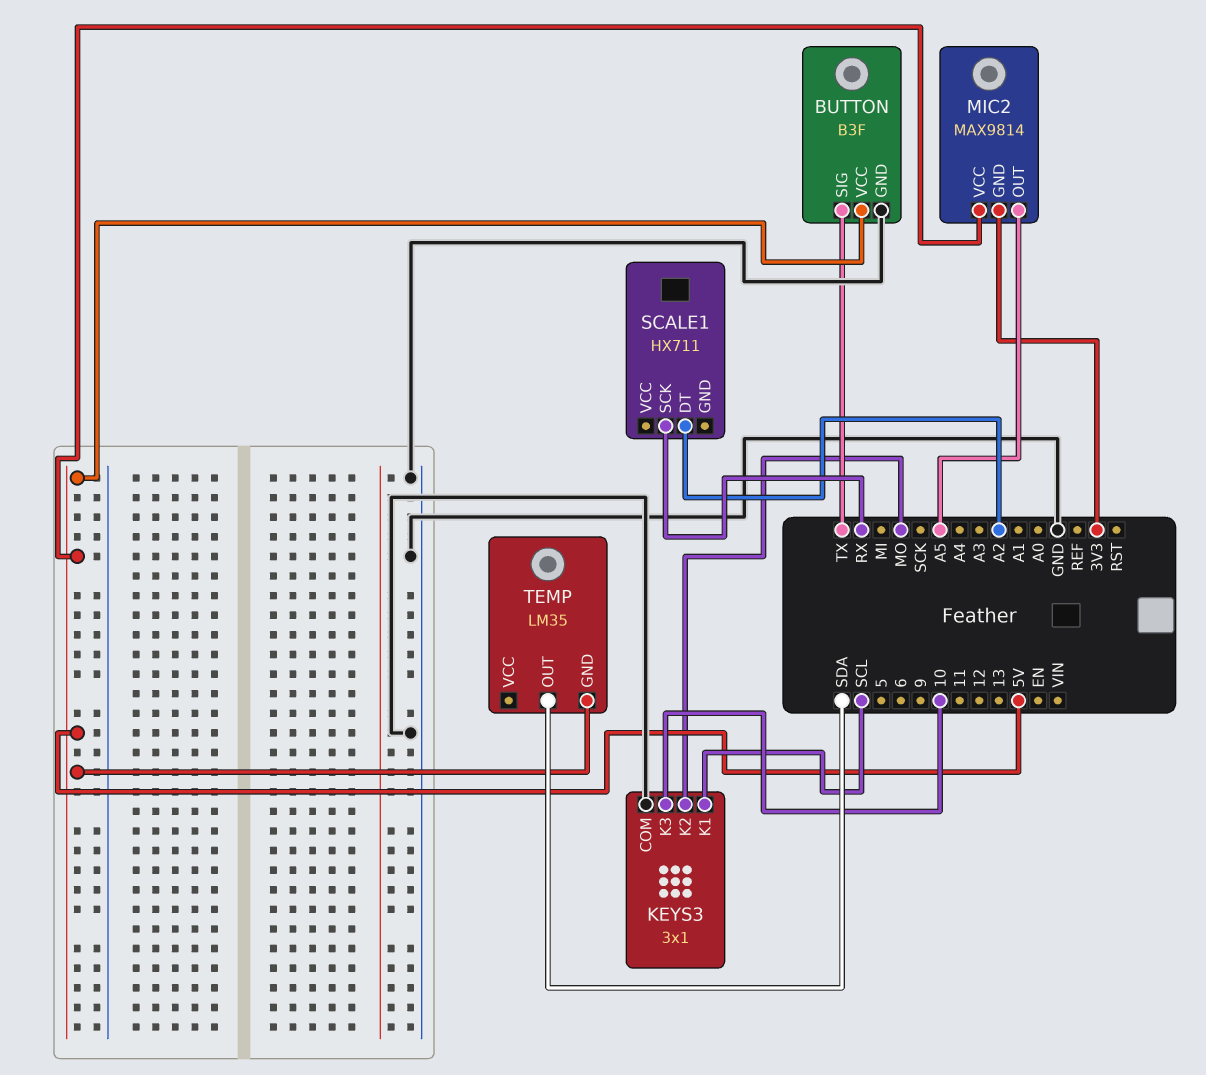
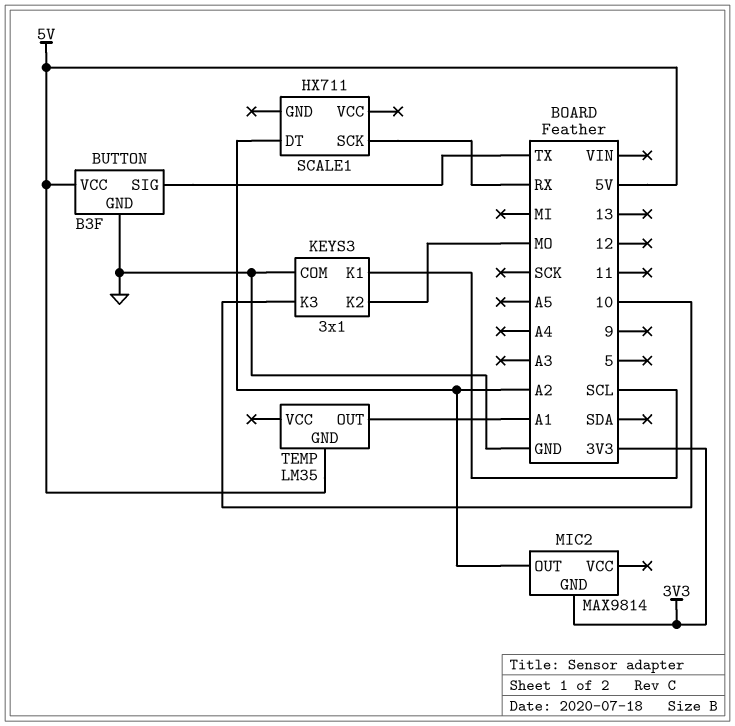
MIC2 pin OUT: A5 -> A2
MIC2 pin VCC: 5V -> none
TEMP pin OUT: SDA -> A1

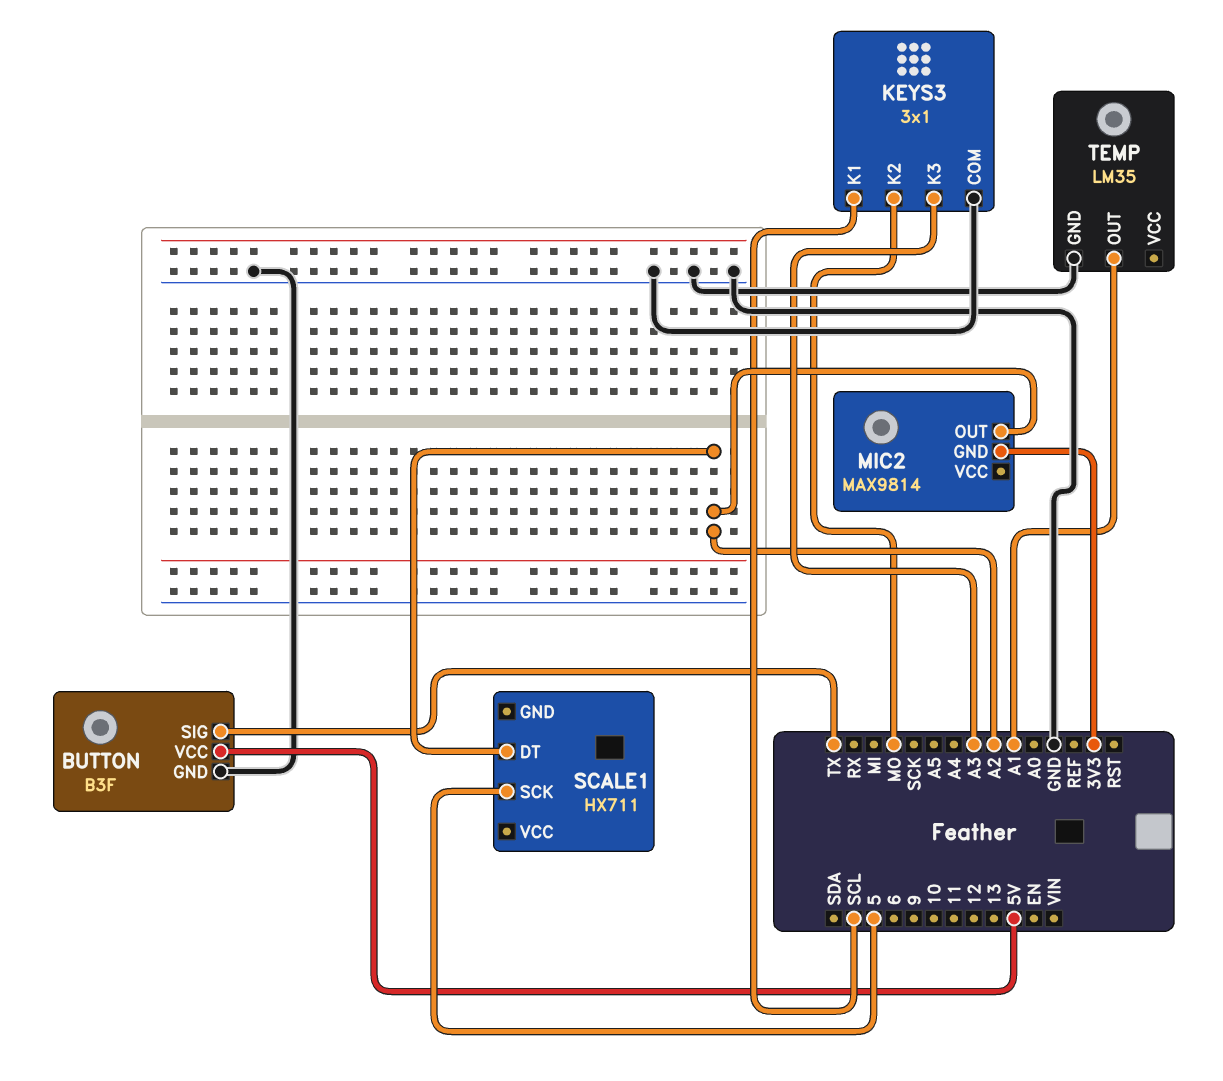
KEYS3 pin K3: 10 -> A3
SCALE1 pin SCK: RX -> 5
TEMP pin GND: 5V -> GND

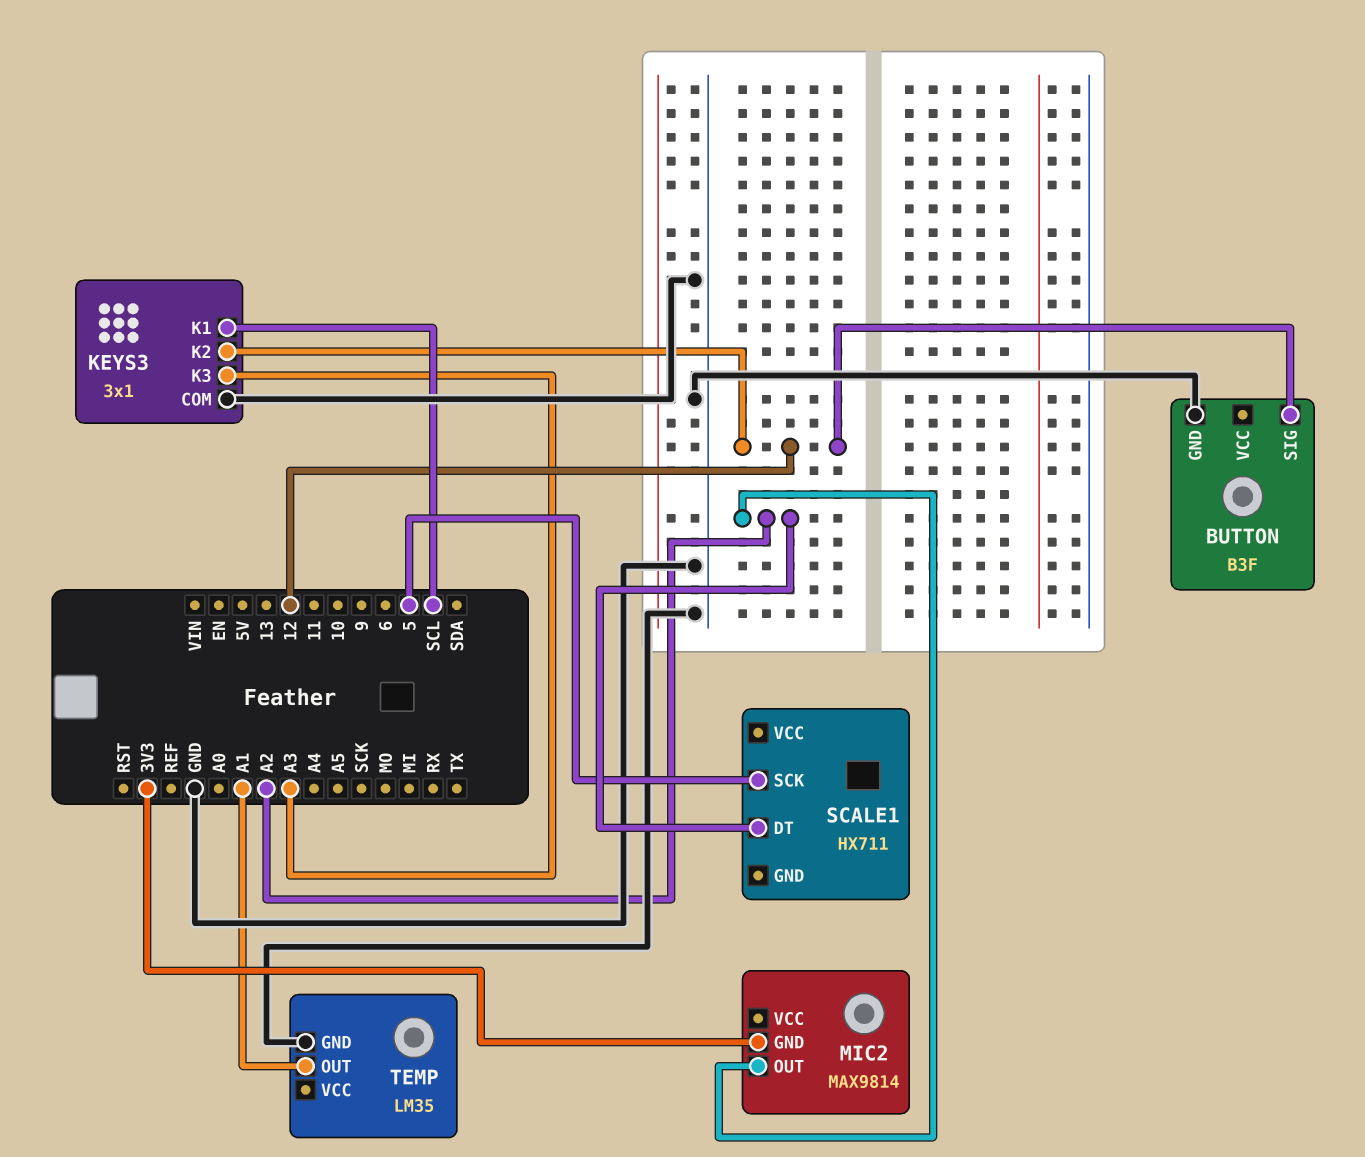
BUTTON pin SIG: TX -> 12
BUTTON pin VCC: 5V -> none
KEYS3 pin K2: MO -> 12

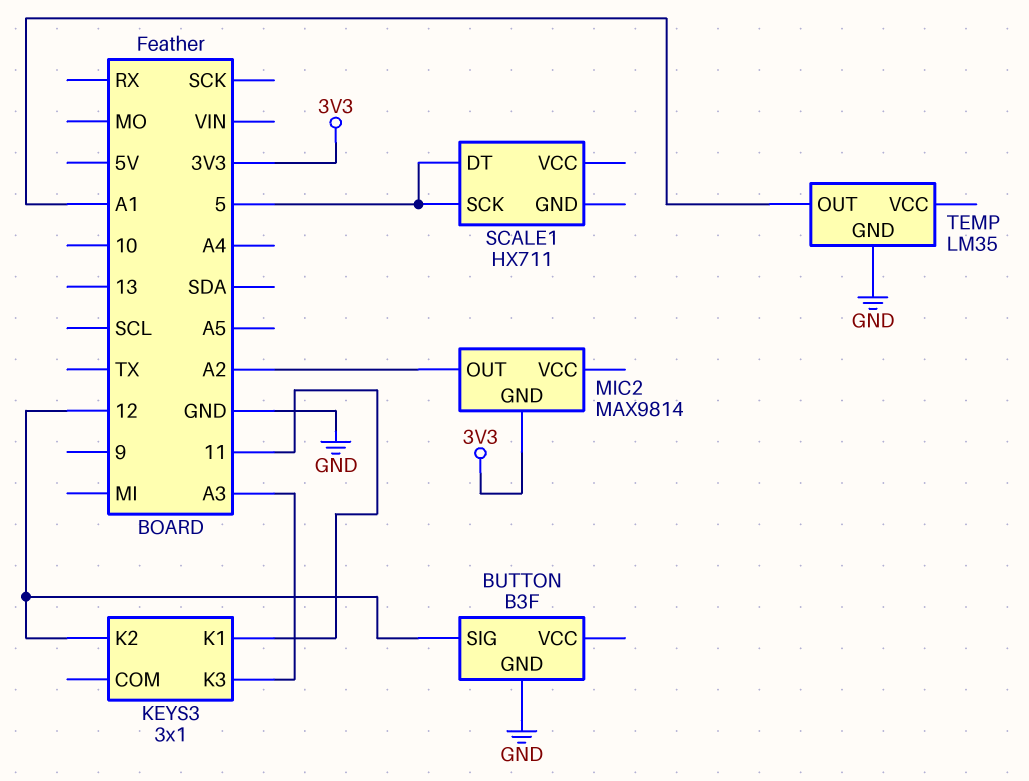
KEYS3 pin COM: GND -> none
KEYS3 pin K1: SCL -> 11
SCALE1 pin DT: A2 -> 5

